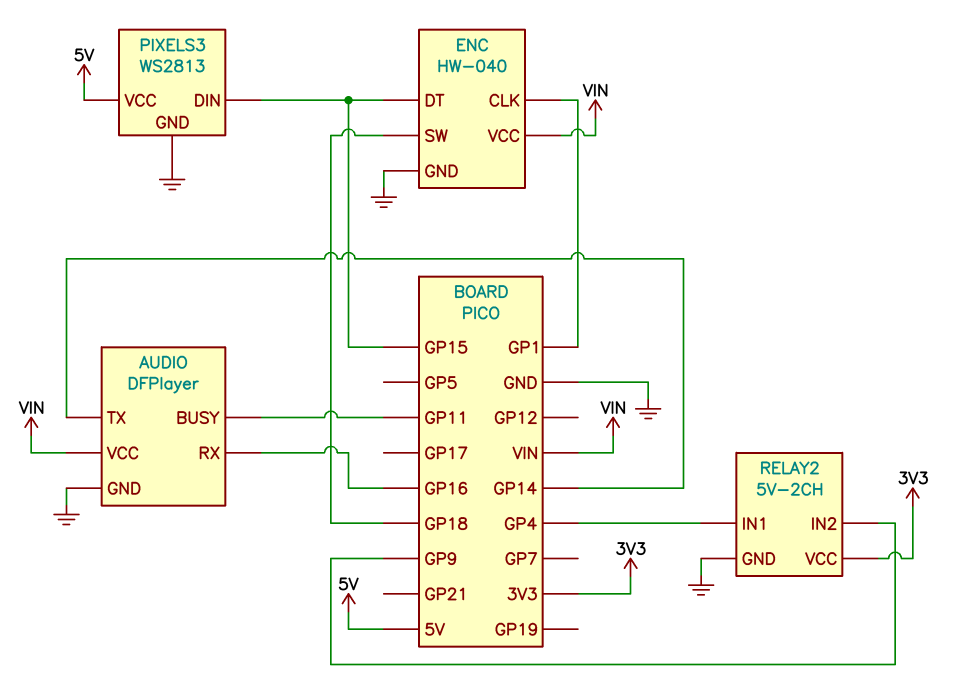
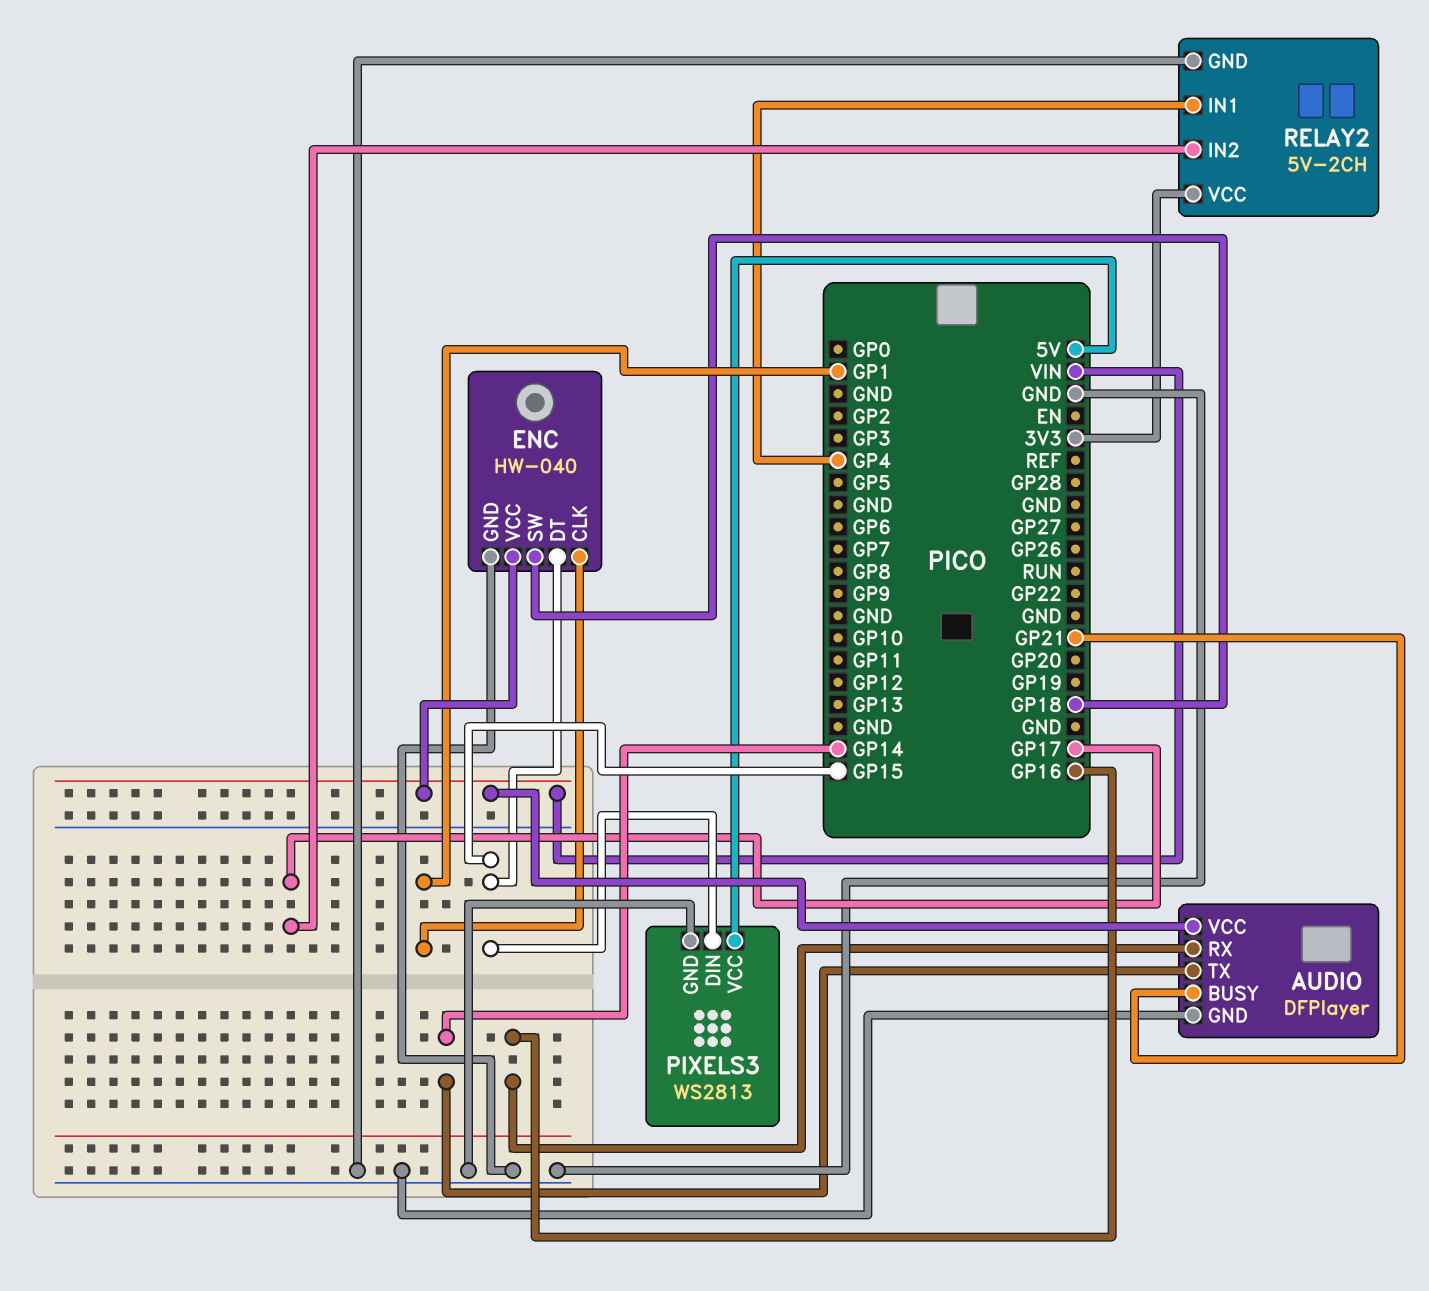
AUDIO pin BUSY: GP11 -> GP21
RELAY2 pin IN2: GP9 -> GP17

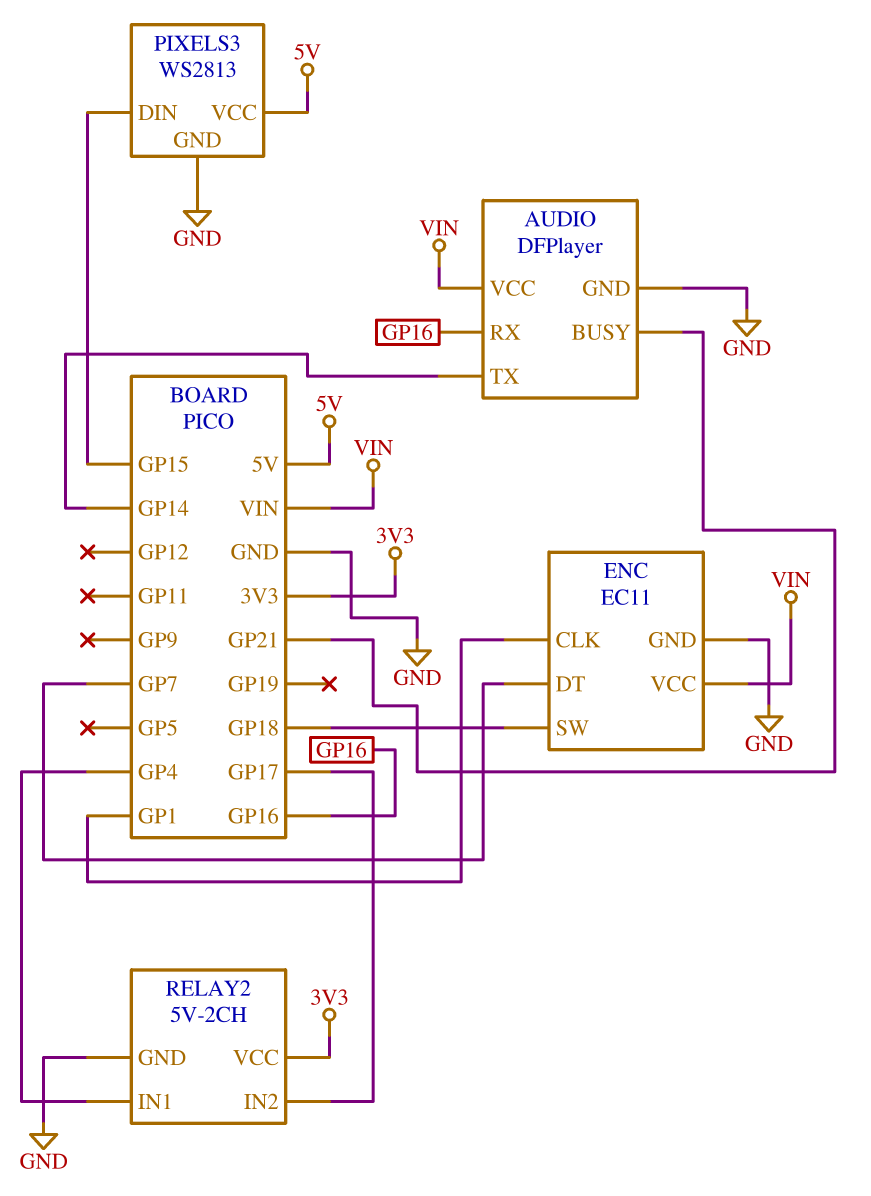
ENC: HW-040 -> EC11
ENC pin DT: GP15 -> GP7

